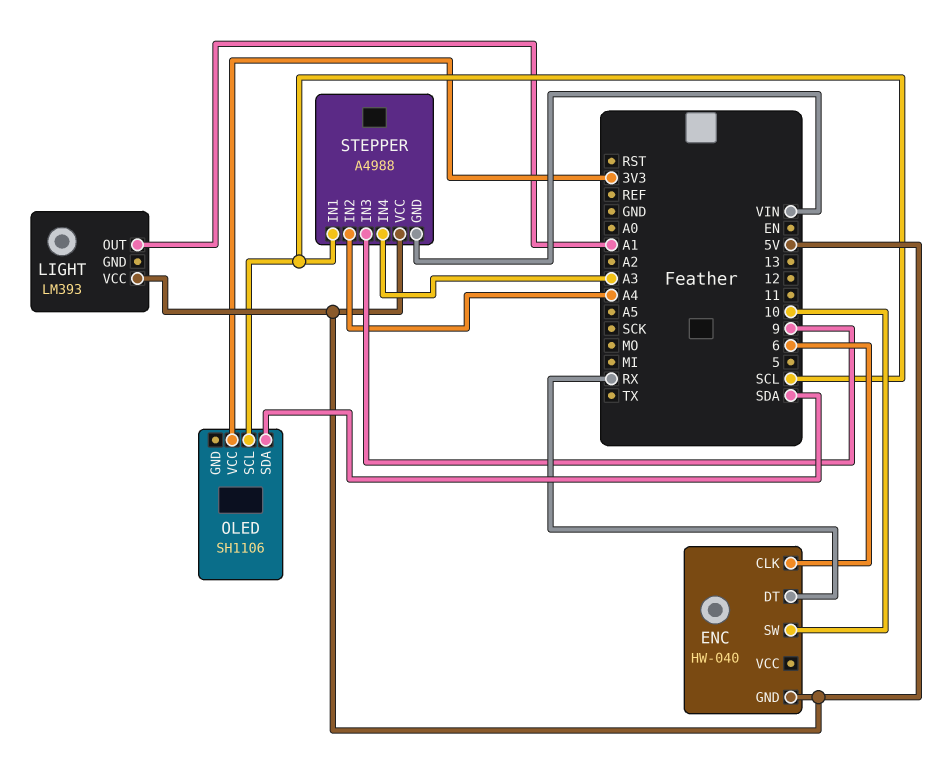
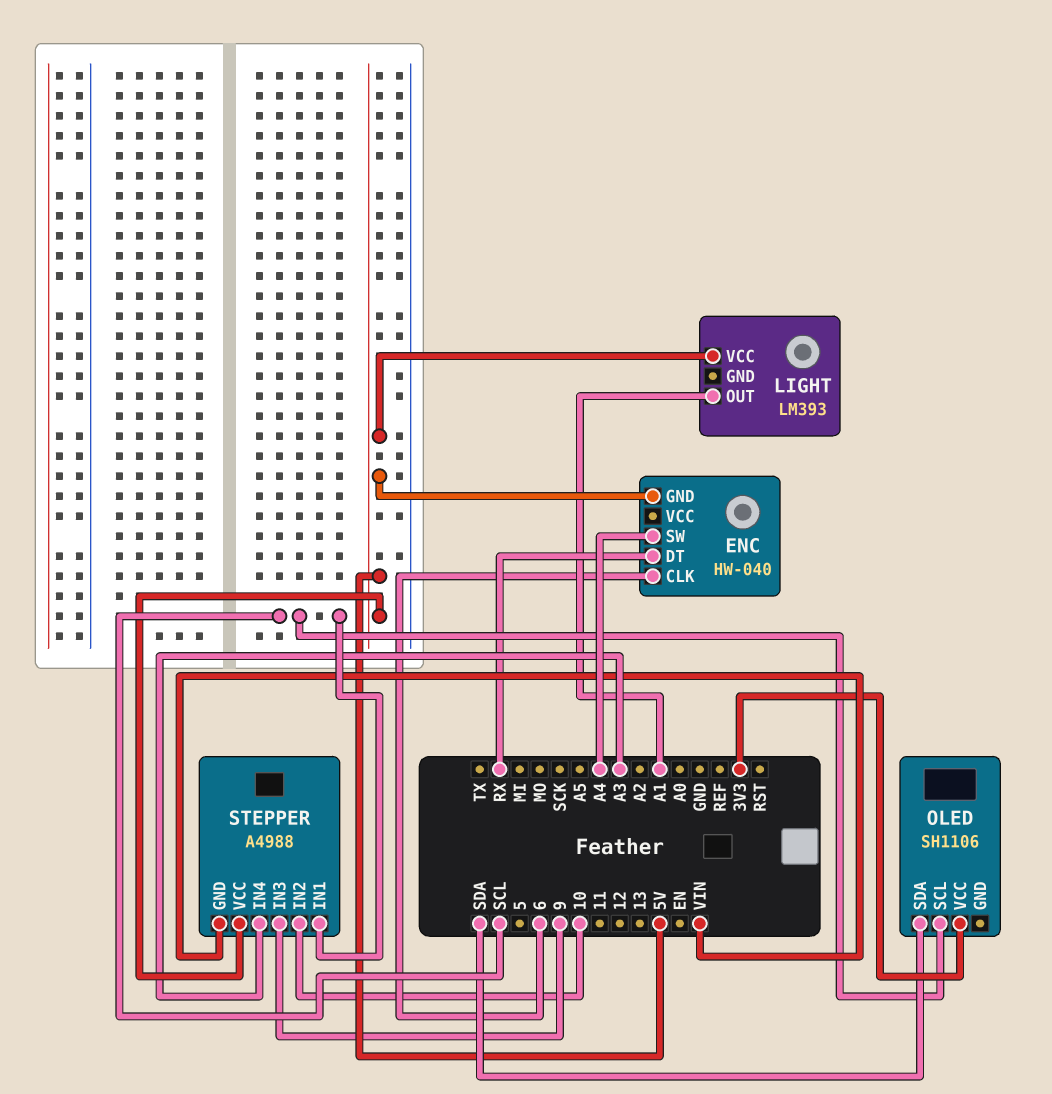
ENC pin SW: 10 -> A4
STEPPER pin IN2: A4 -> 10

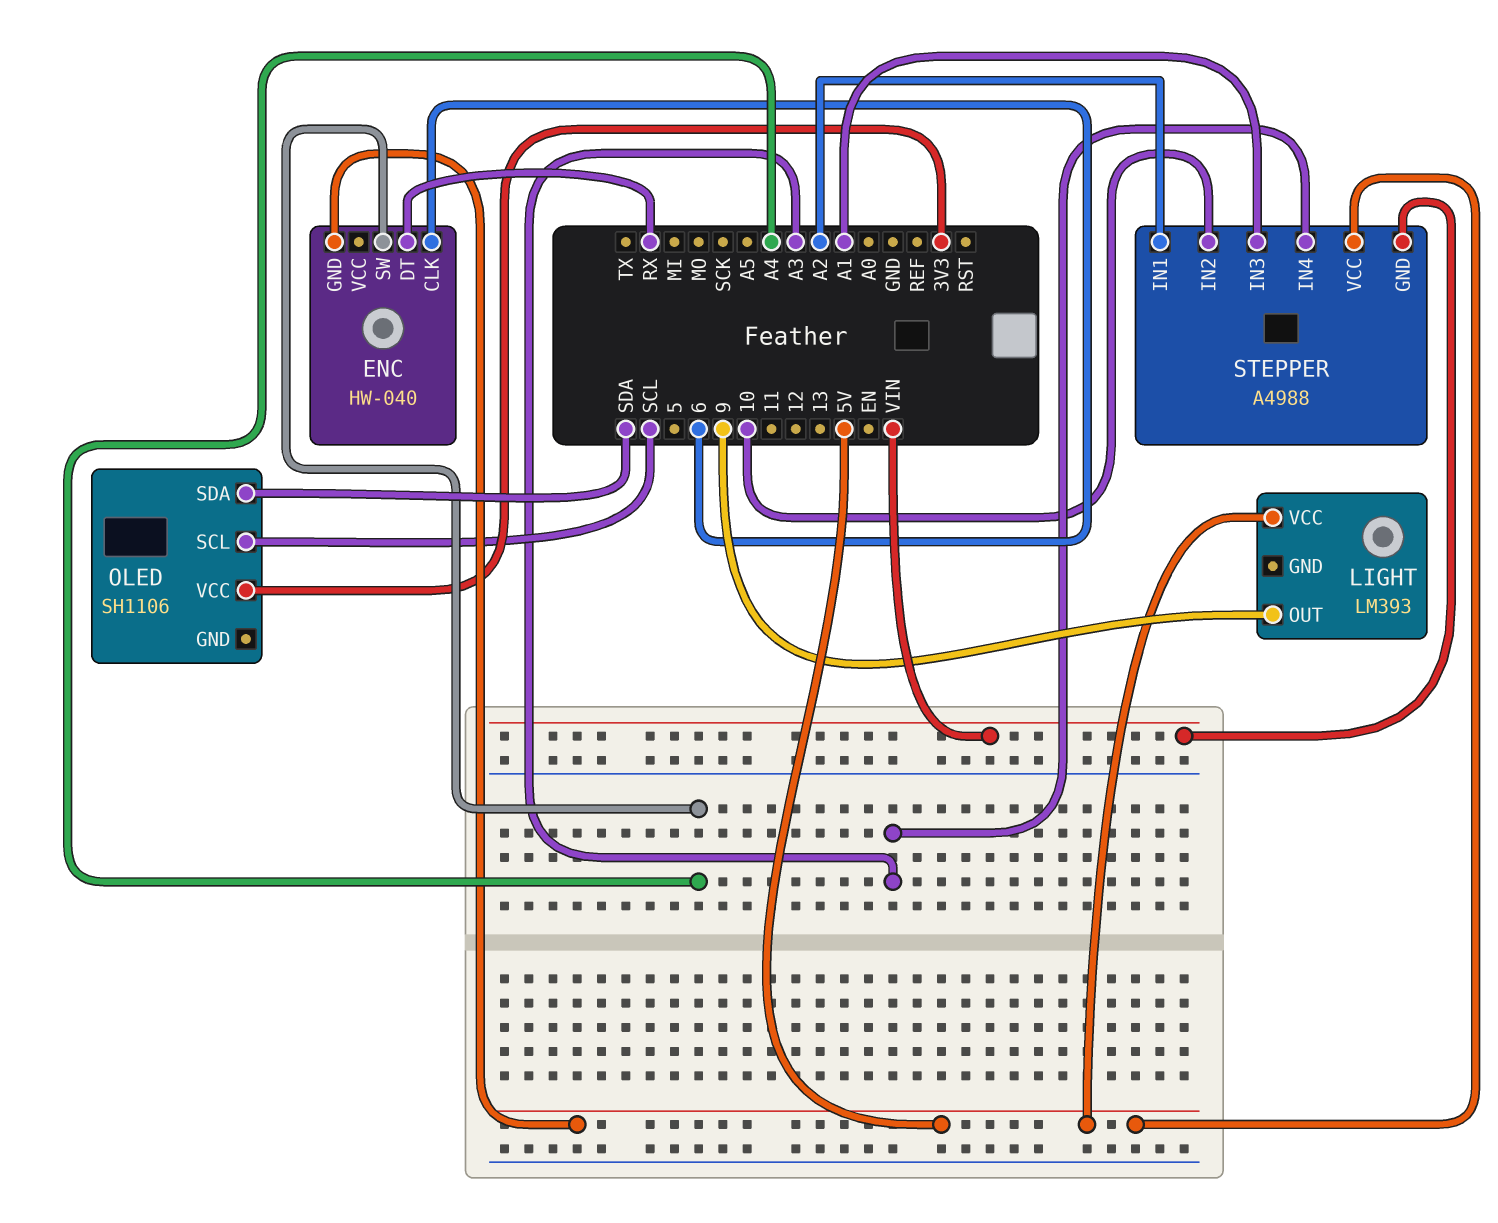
LIGHT pin OUT: A1 -> 9
STEPPER pin IN1: SCL -> A2
STEPPER pin IN3: 9 -> A1

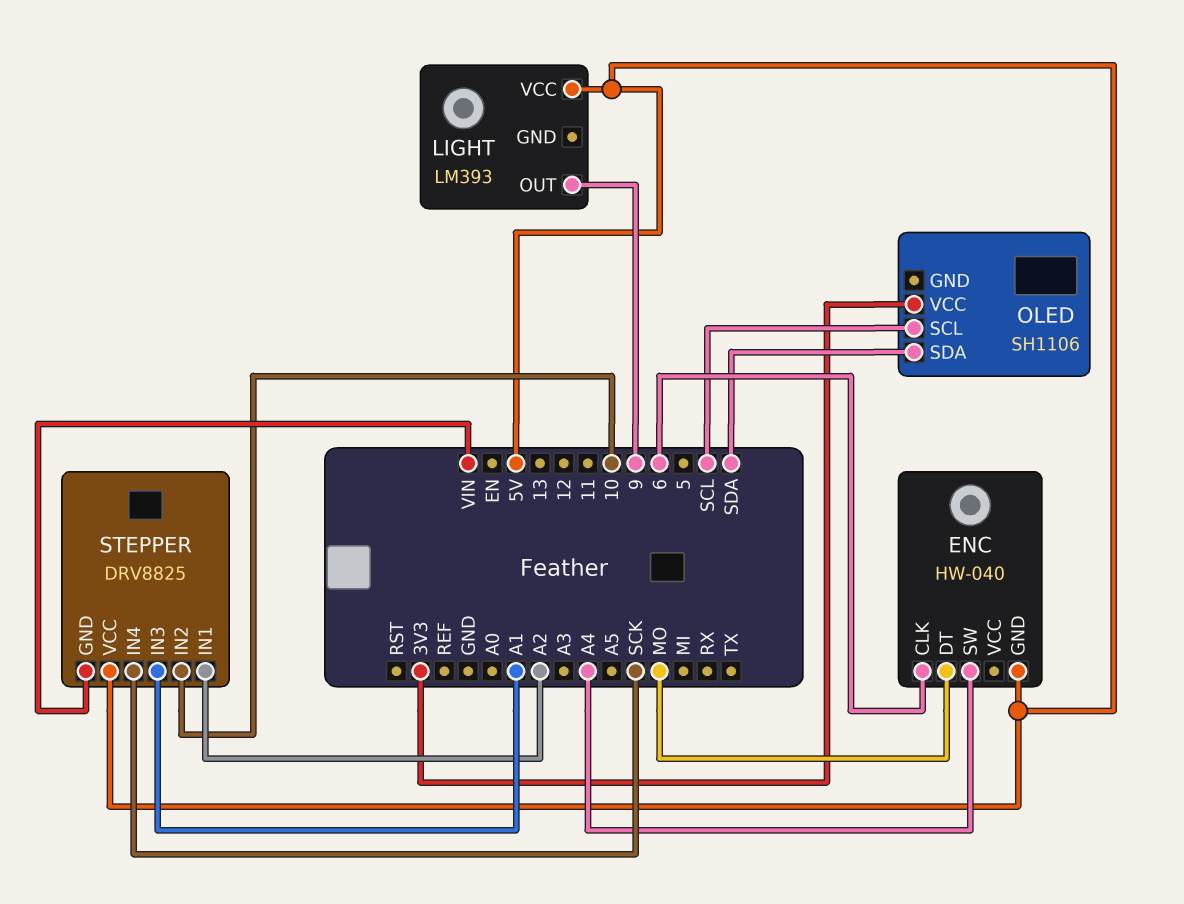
ENC pin DT: RX -> MO
STEPPER: A4988 -> DRV8825
STEPPER pin IN4: A3 -> SCK

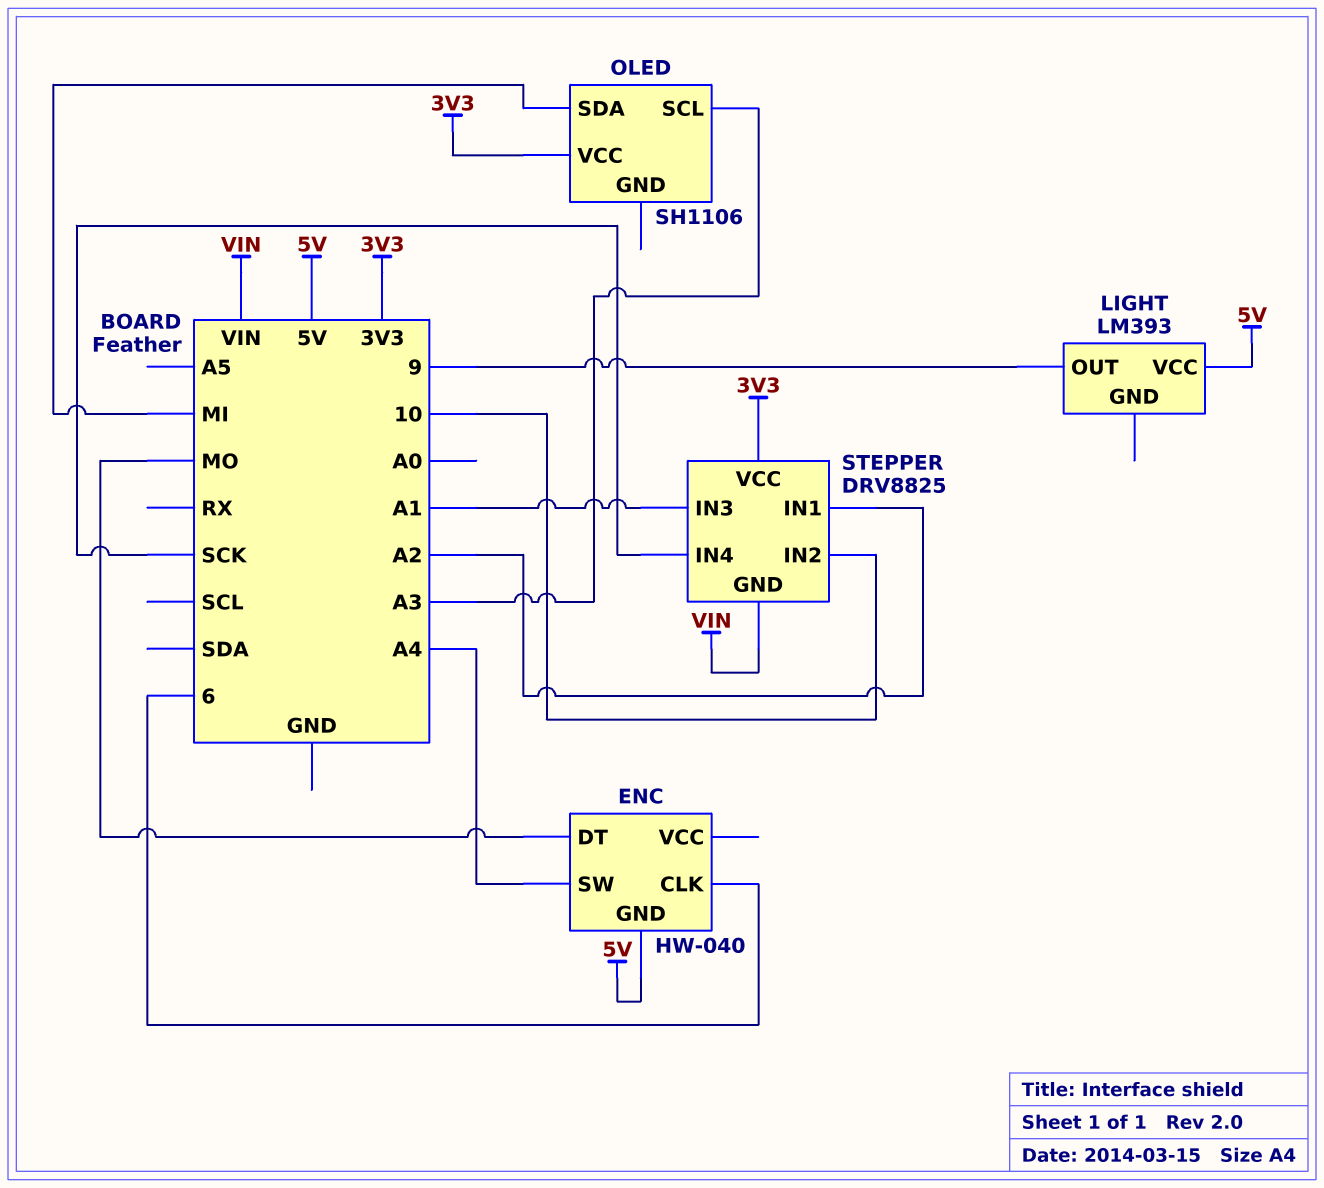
OLED pin SCL: SCL -> A3
OLED pin SDA: SDA -> MI
STEPPER pin VCC: 5V -> 3V3

